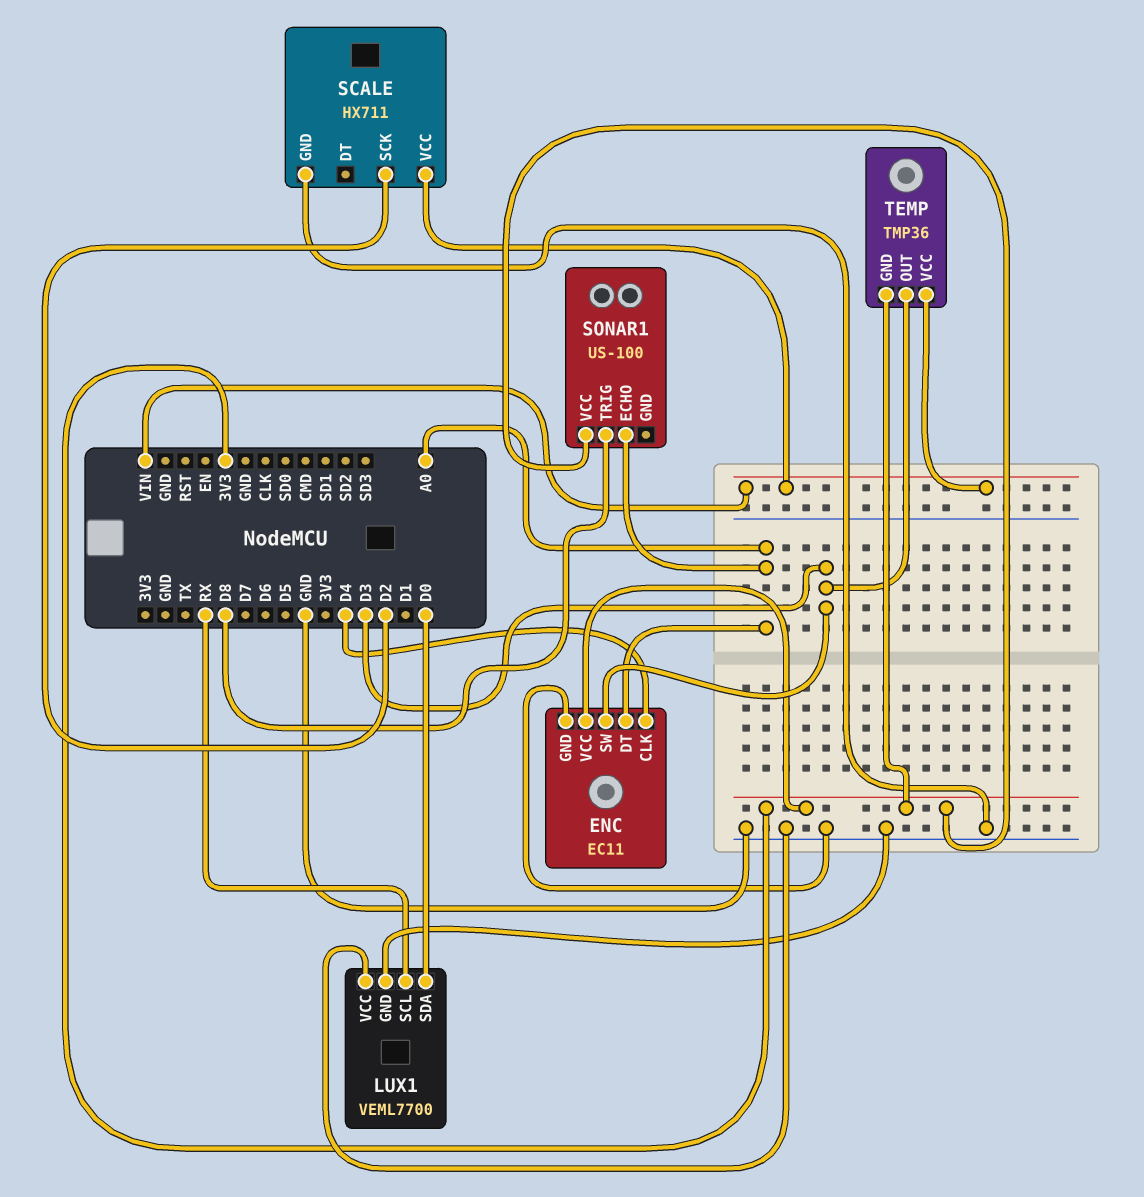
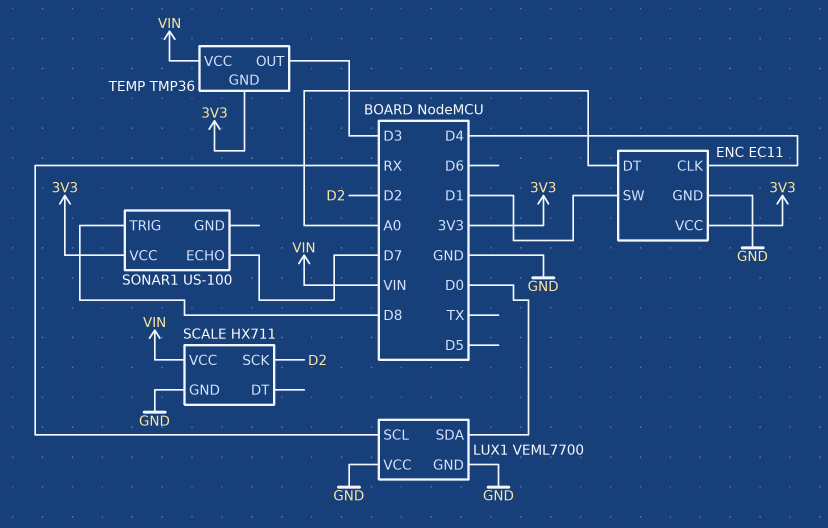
ENC pin SW: D3 -> D1
SONAR1 pin ECHO: A0 -> D7

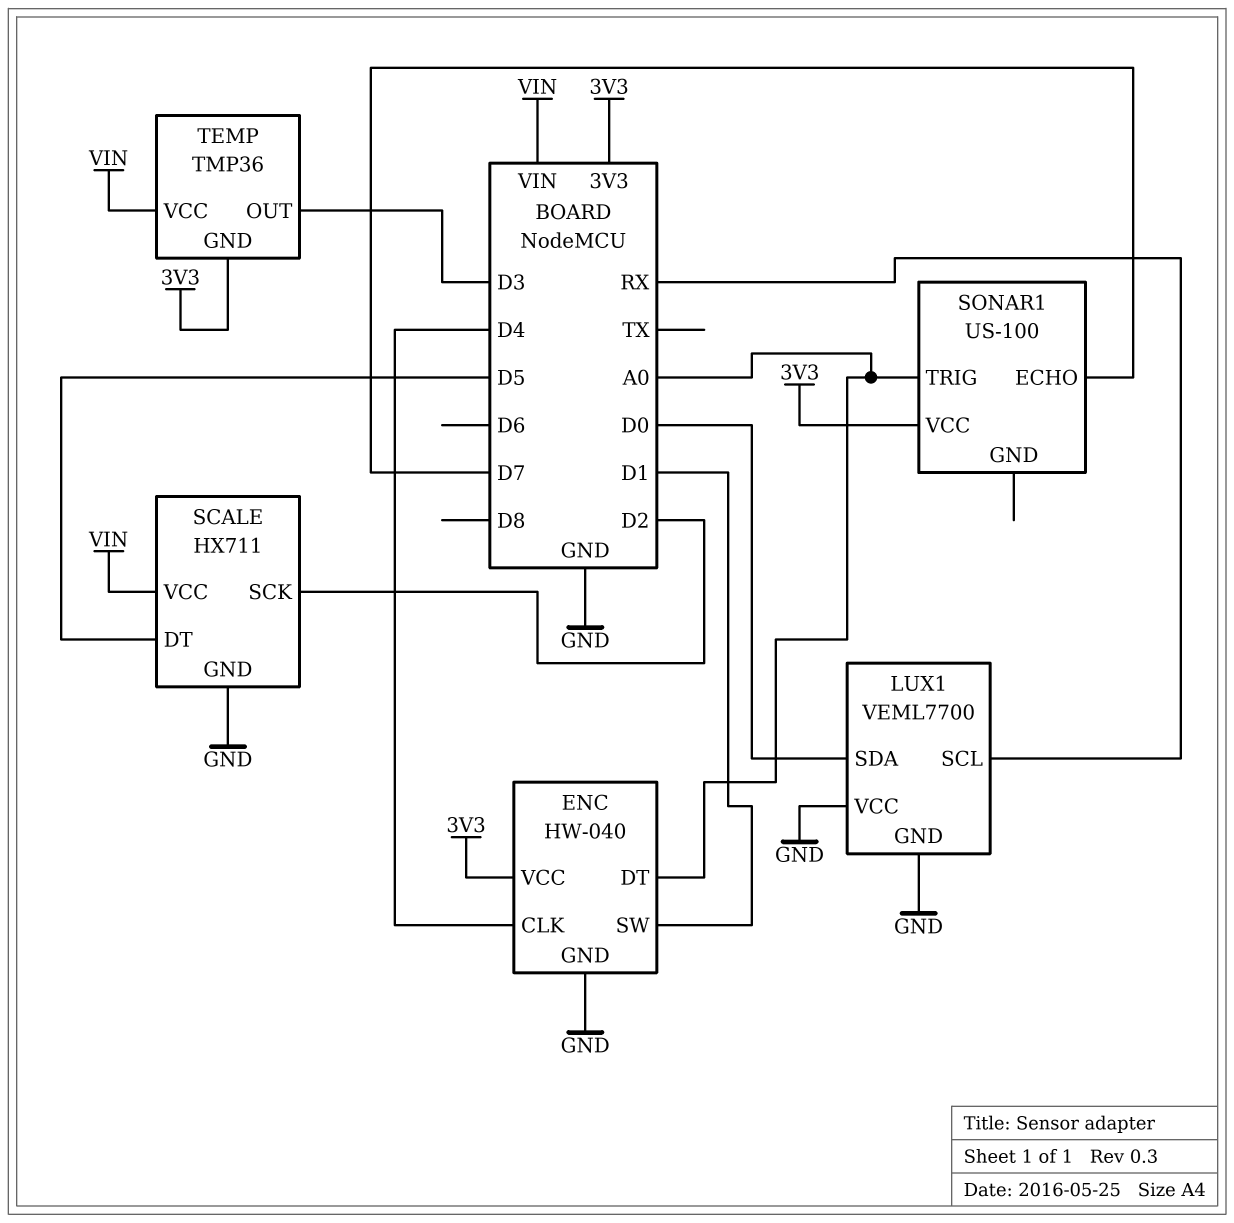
ENC: EC11 -> HW-040
SCALE pin DT: none -> D5
SONAR1 pin TRIG: D8 -> A0

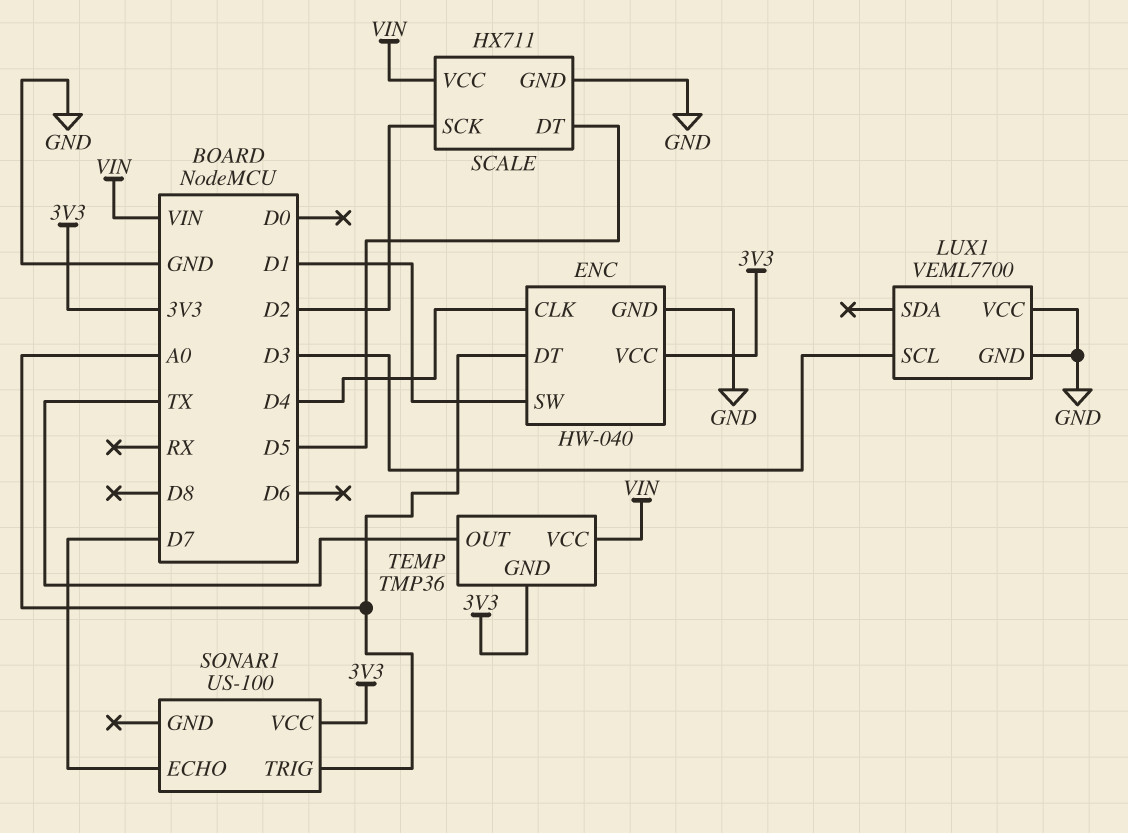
LUX1 pin SCL: RX -> D3
LUX1 pin SDA: D0 -> none
TEMP pin OUT: D3 -> TX

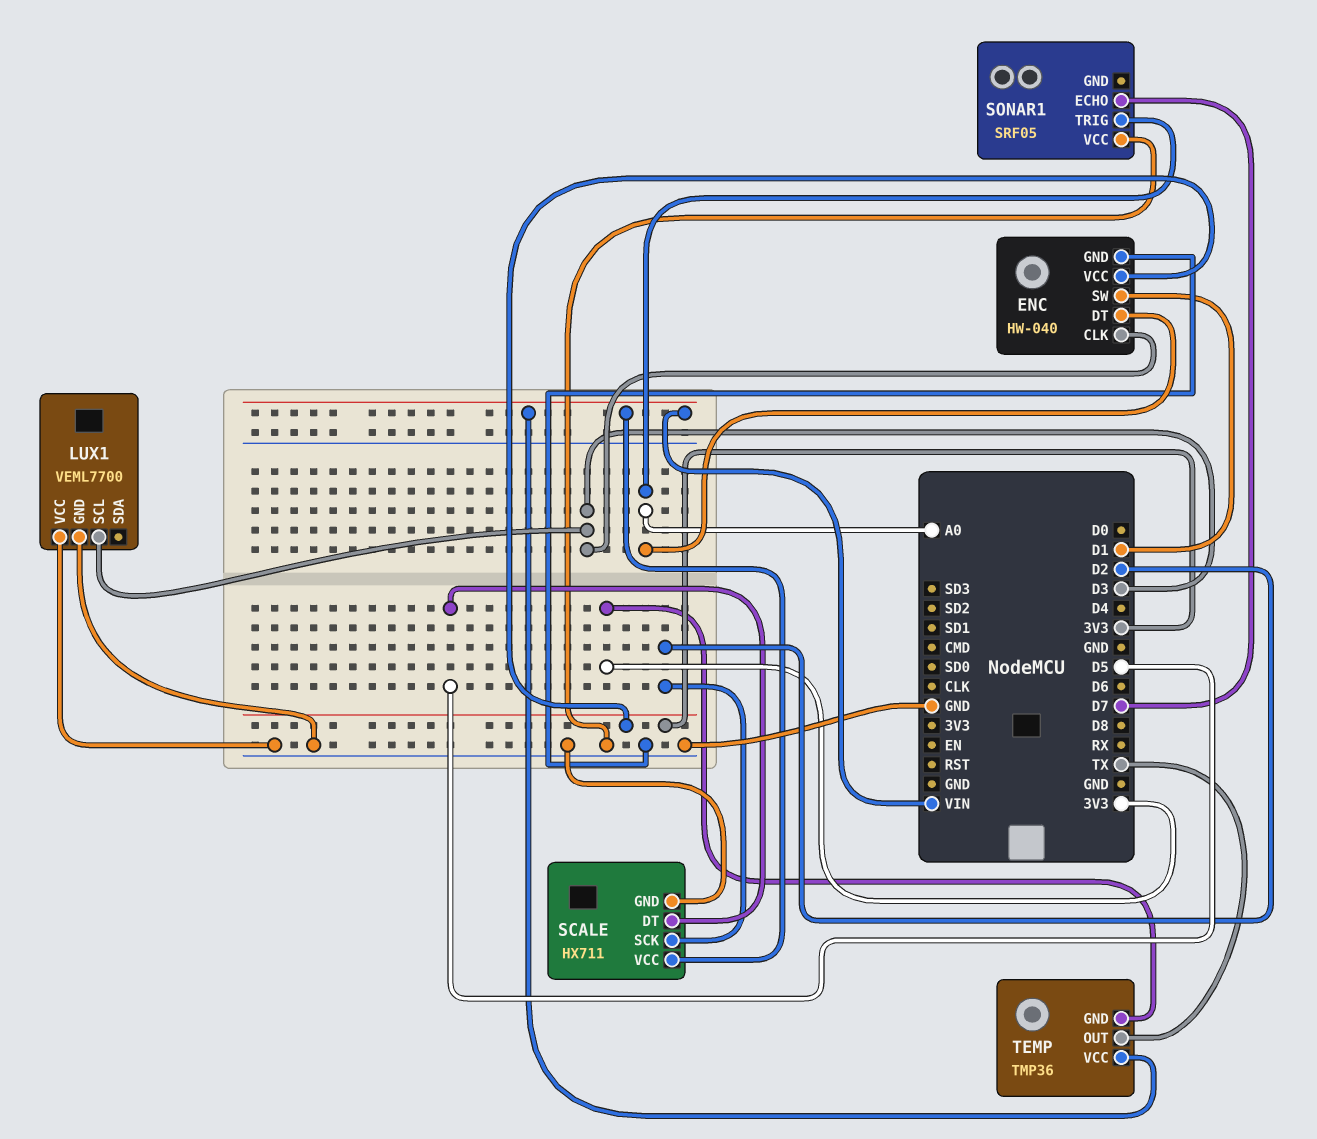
ENC pin CLK: D4 -> D3
SONAR1: US-100 -> SRF05
SONAR1 pin VCC: 3V3 -> GND

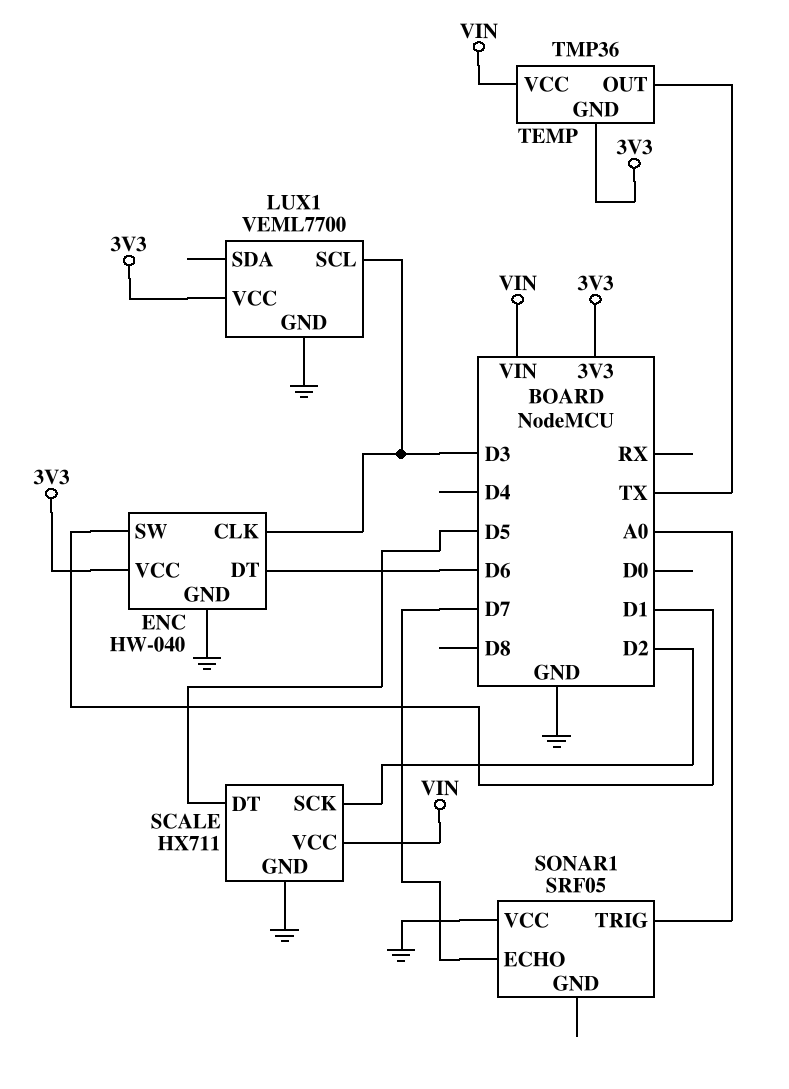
ENC pin DT: A0 -> D6
LUX1 pin VCC: GND -> 3V3

